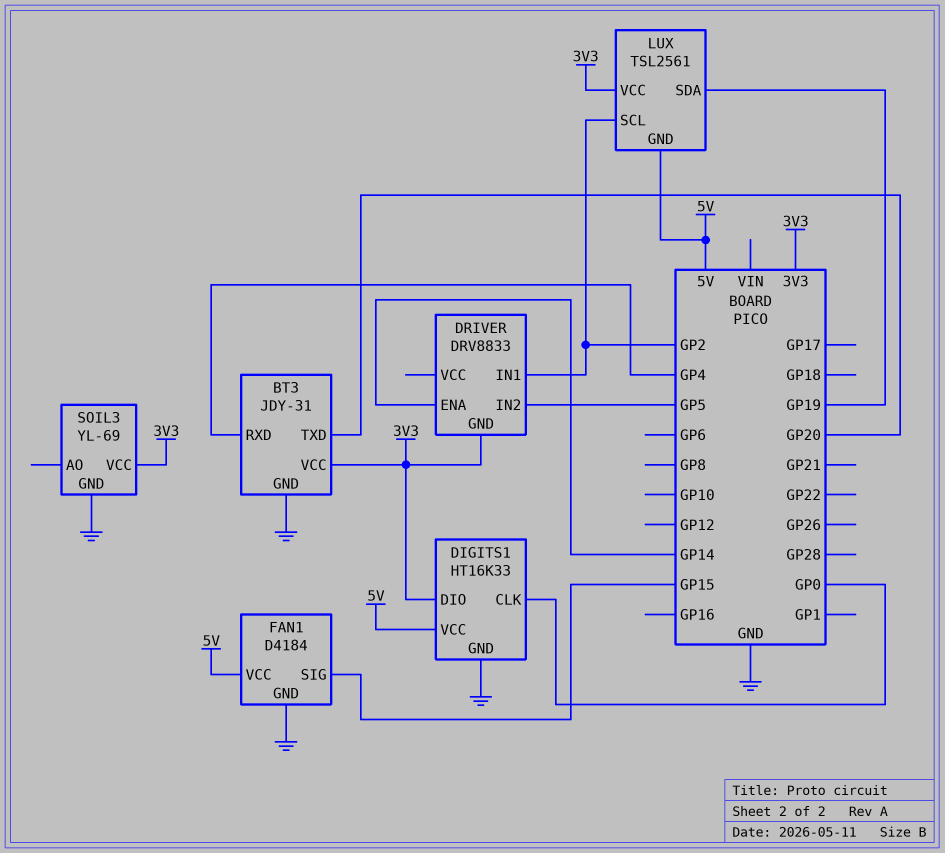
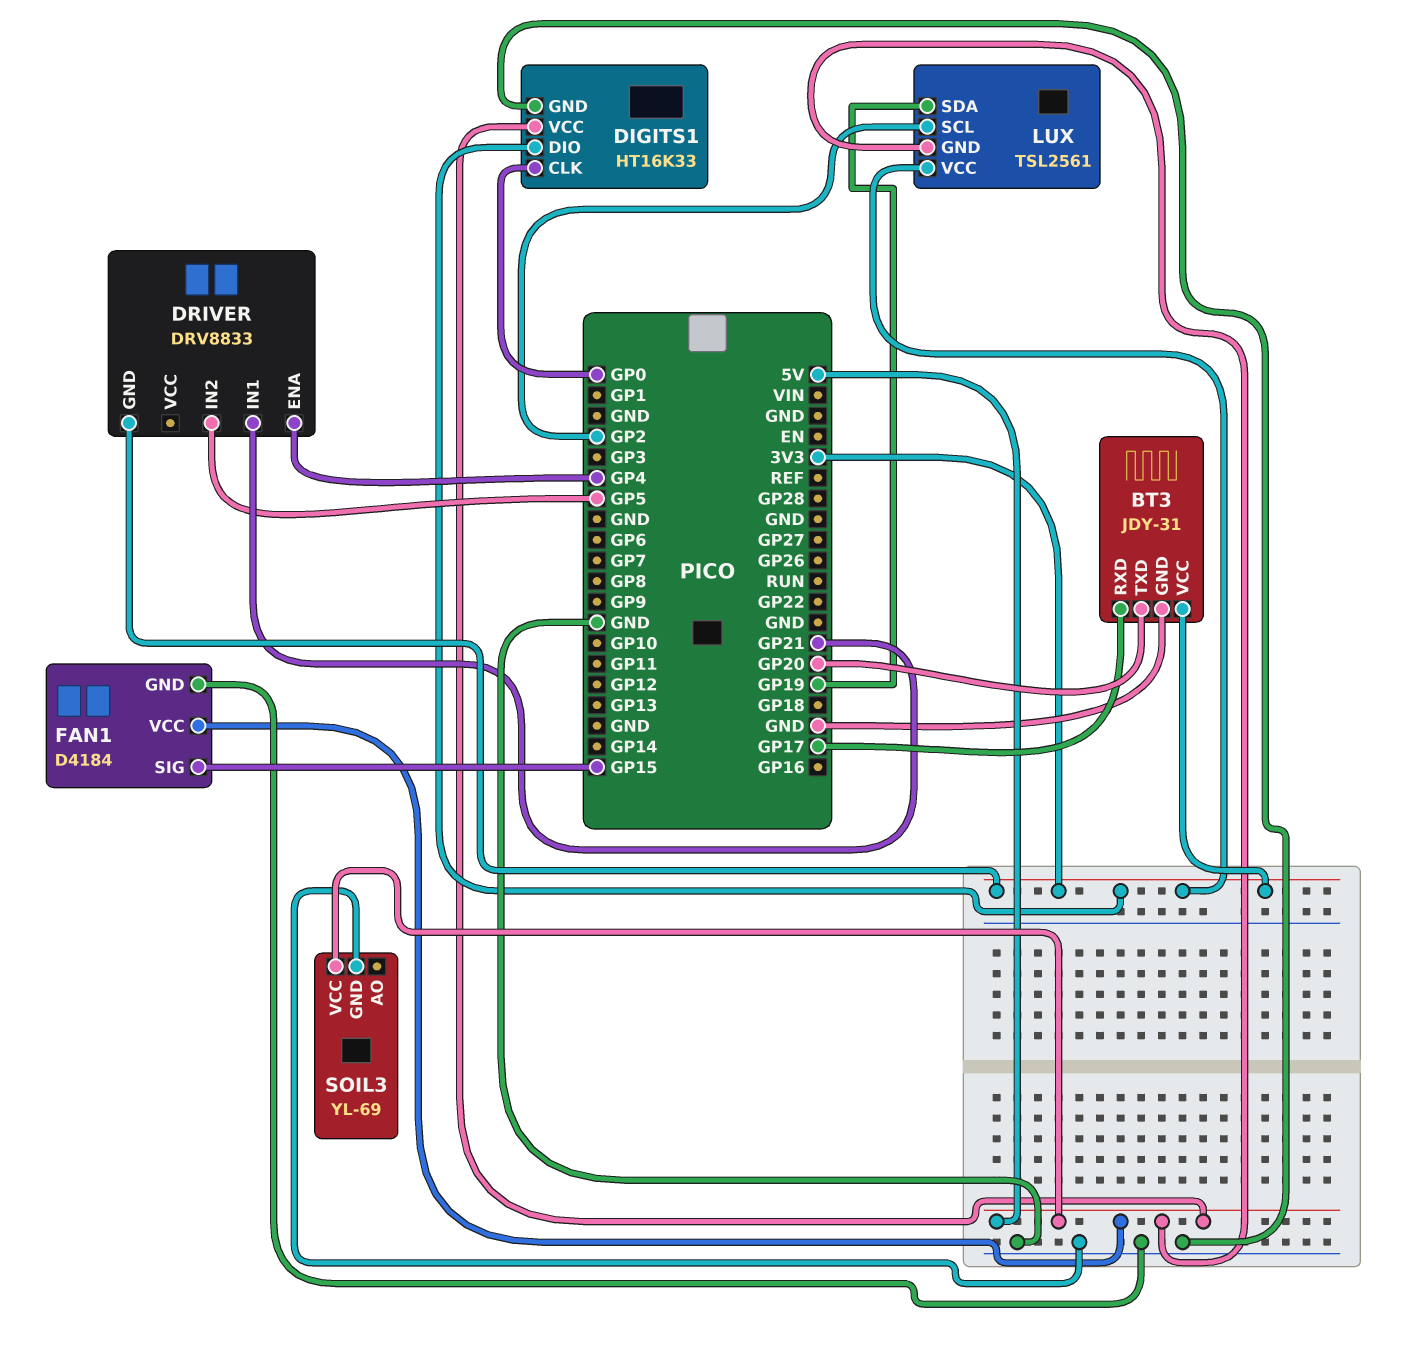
BT3 pin RXD: GP4 -> GP17
DRIVER pin ENA: GP14 -> GP4
DRIVER pin IN1: GP2 -> GP21
SOIL3 pin VCC: 3V3 -> 5V

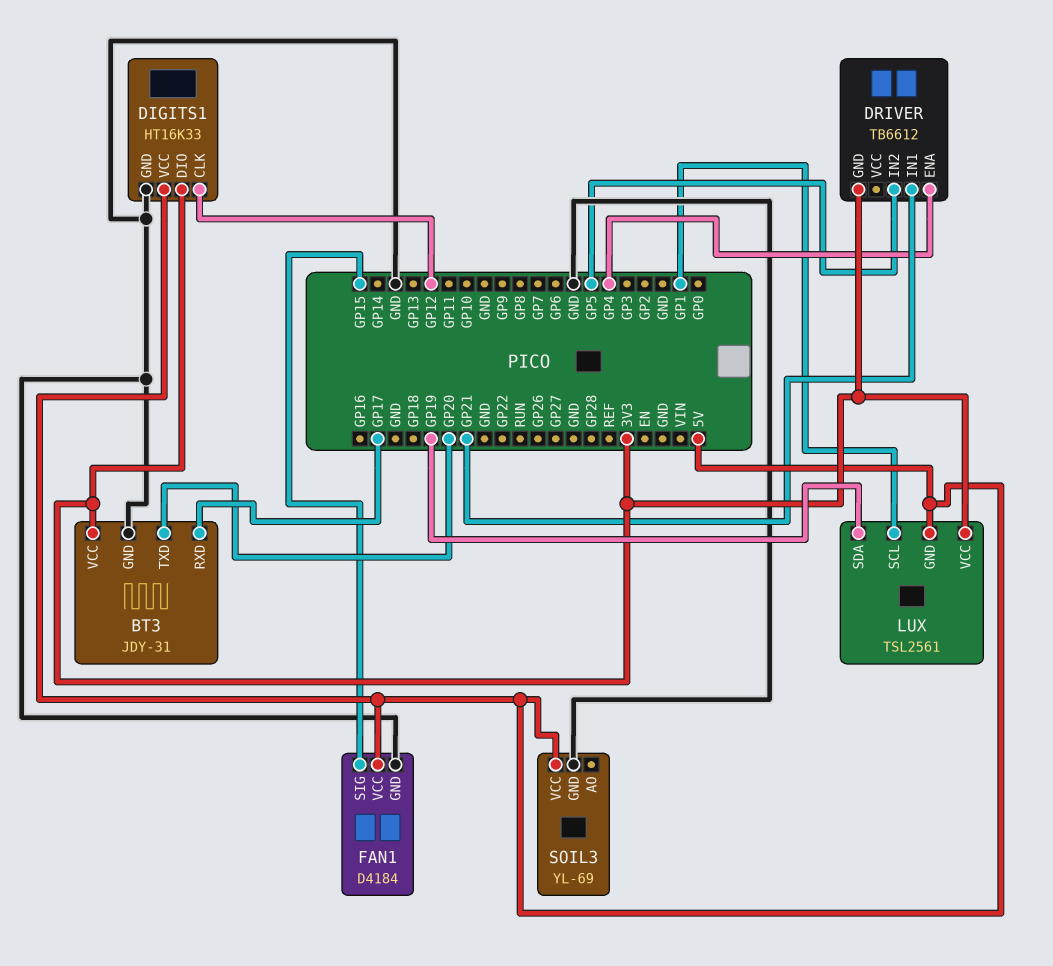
DIGITS1 pin CLK: GP0 -> GP12
DRIVER: DRV8833 -> TB6612
LUX pin SCL: GP2 -> GP1

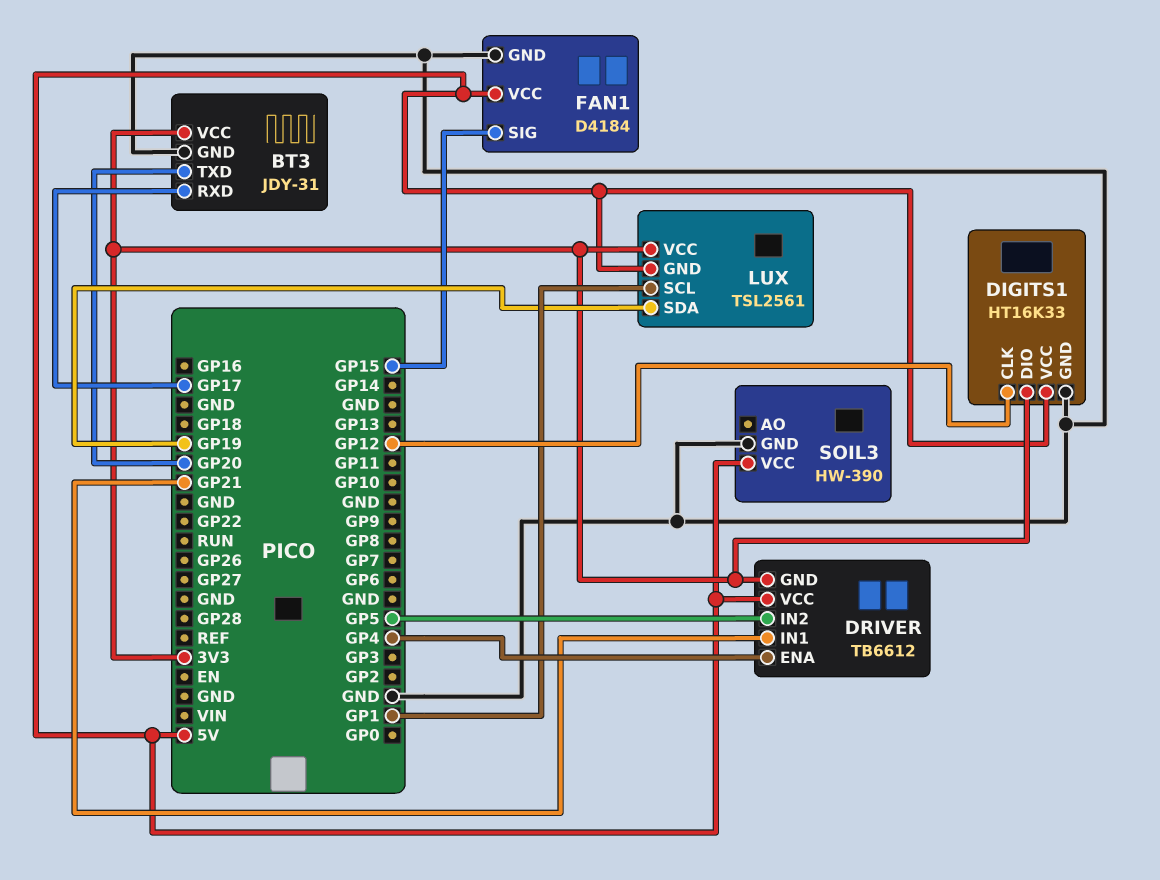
DRIVER pin VCC: none -> 5V
SOIL3: YL-69 -> HW-390

